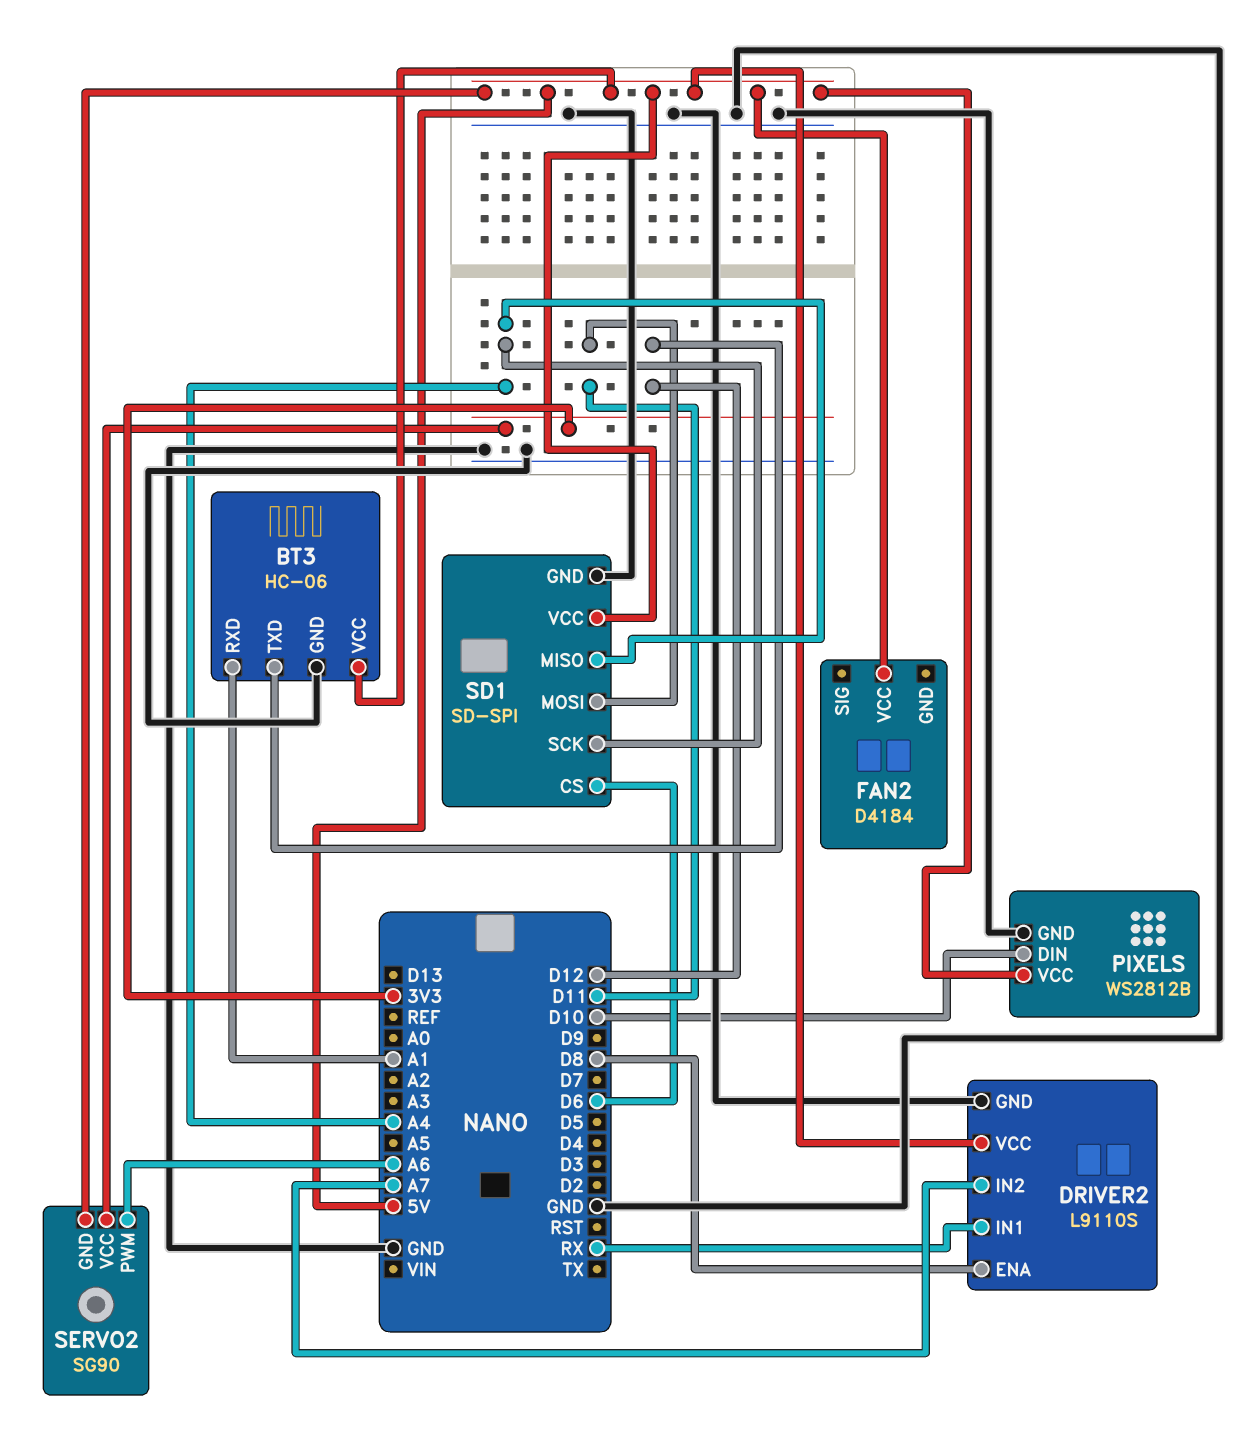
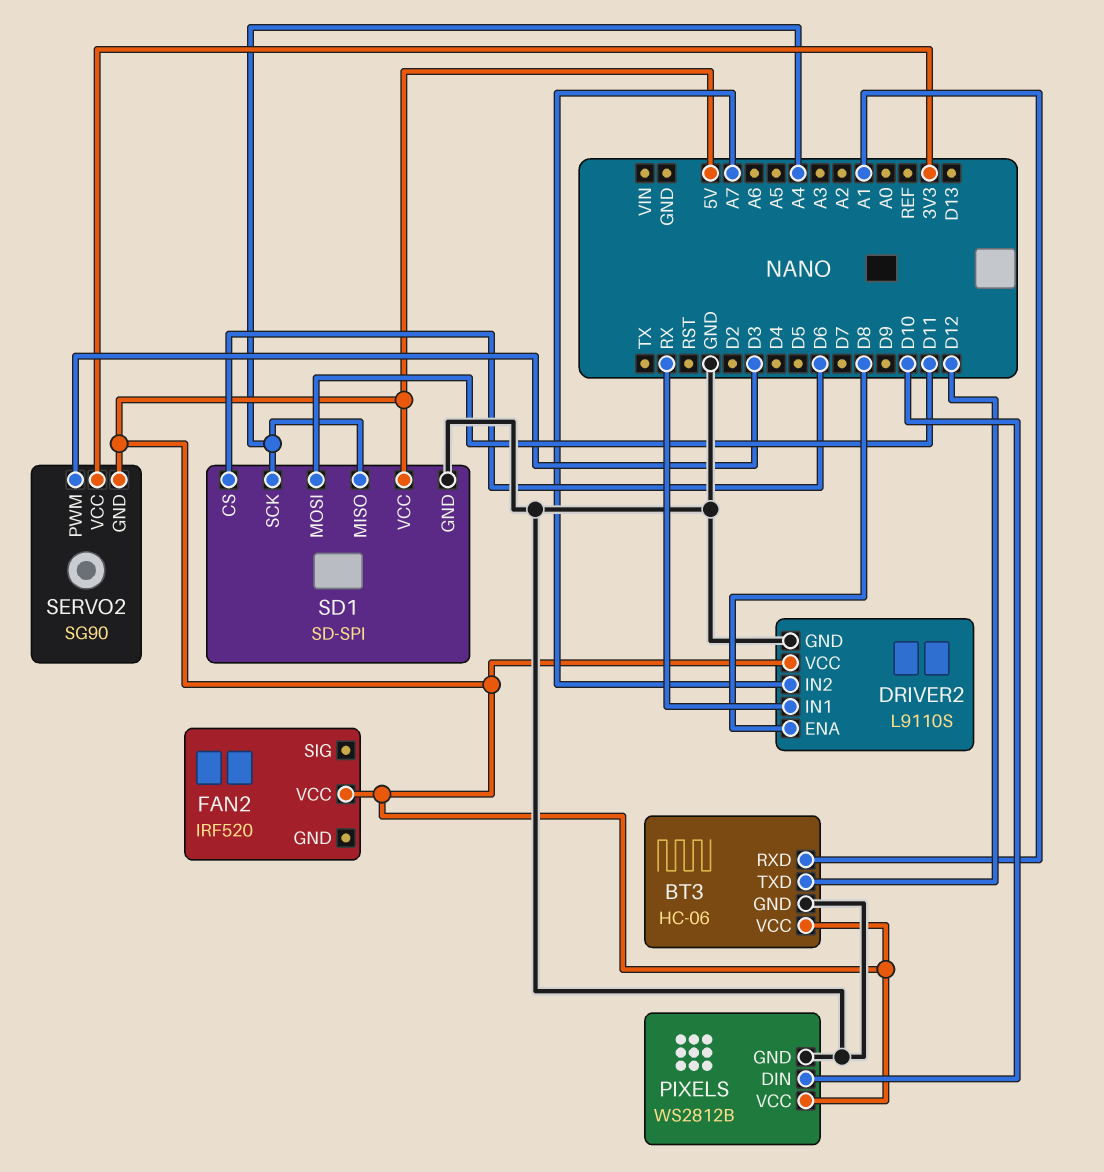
FAN2: D4184 -> IRF520
SERVO2 pin PWM: A6 -> D3

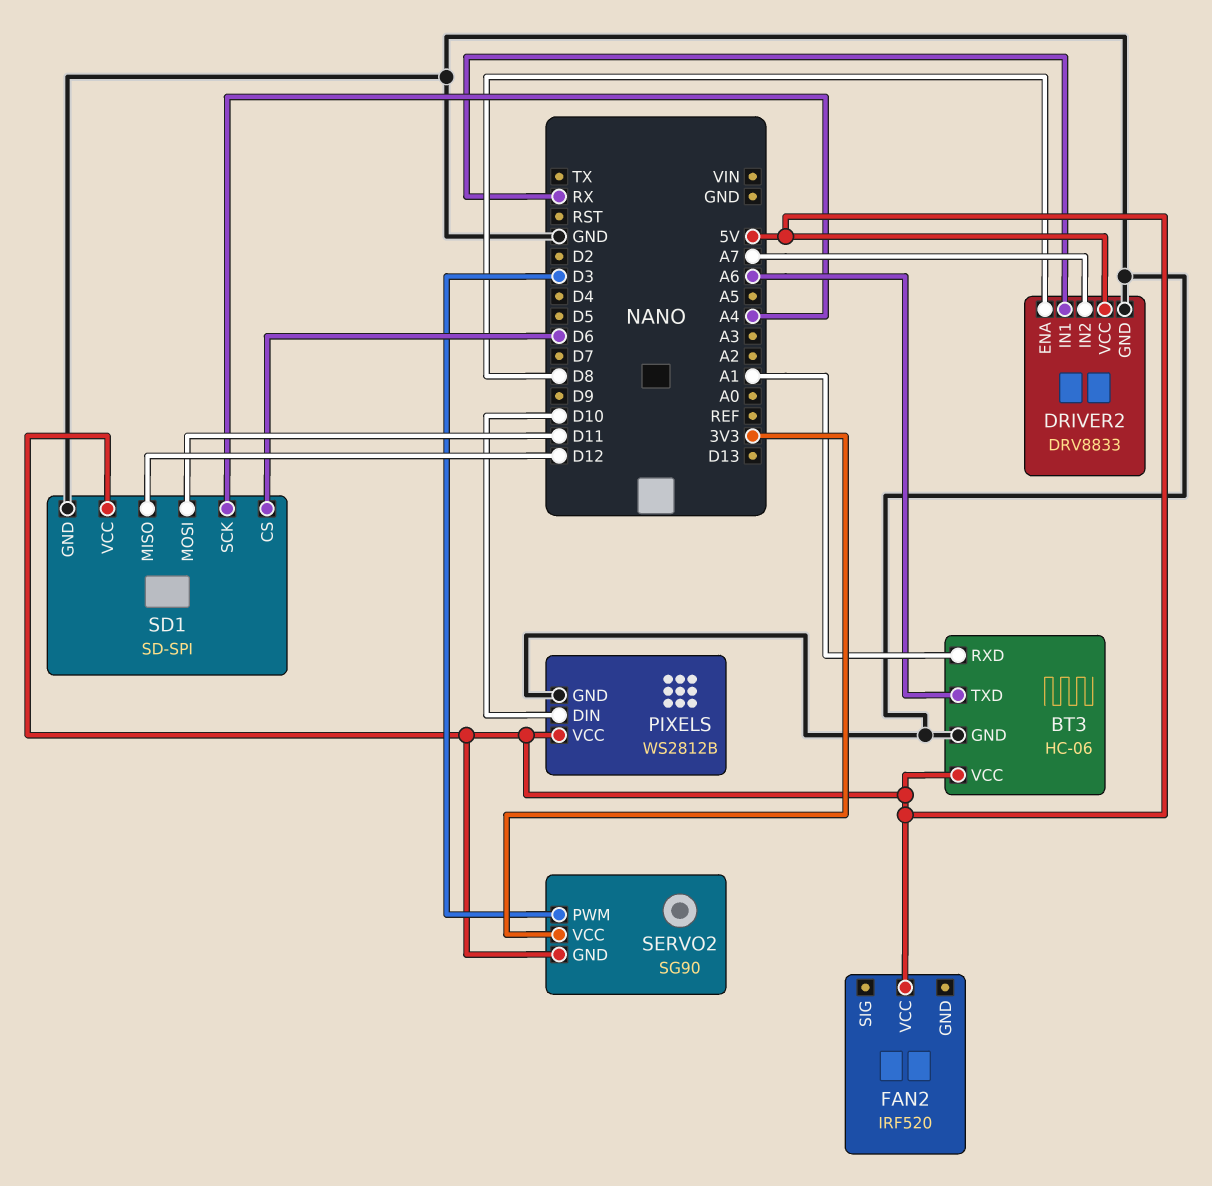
BT3 pin TXD: D12 -> A6
DRIVER2: L9110S -> DRV8833
SD1 pin MISO: A4 -> D12

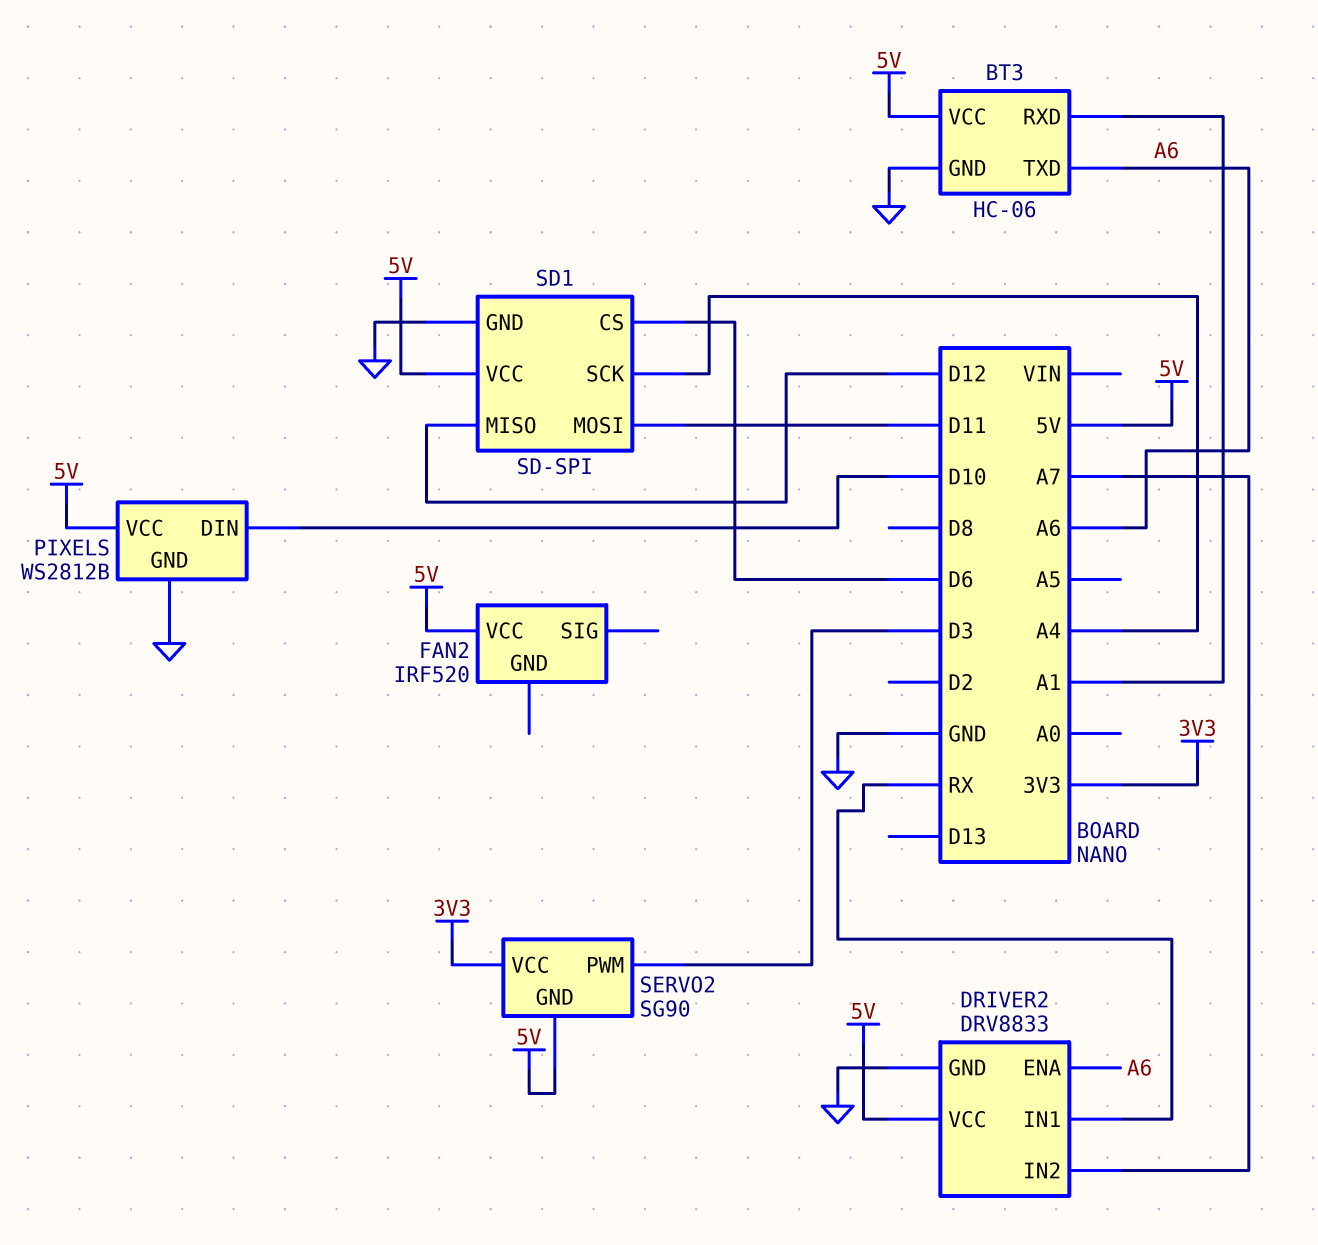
DRIVER2 pin ENA: D8 -> A6

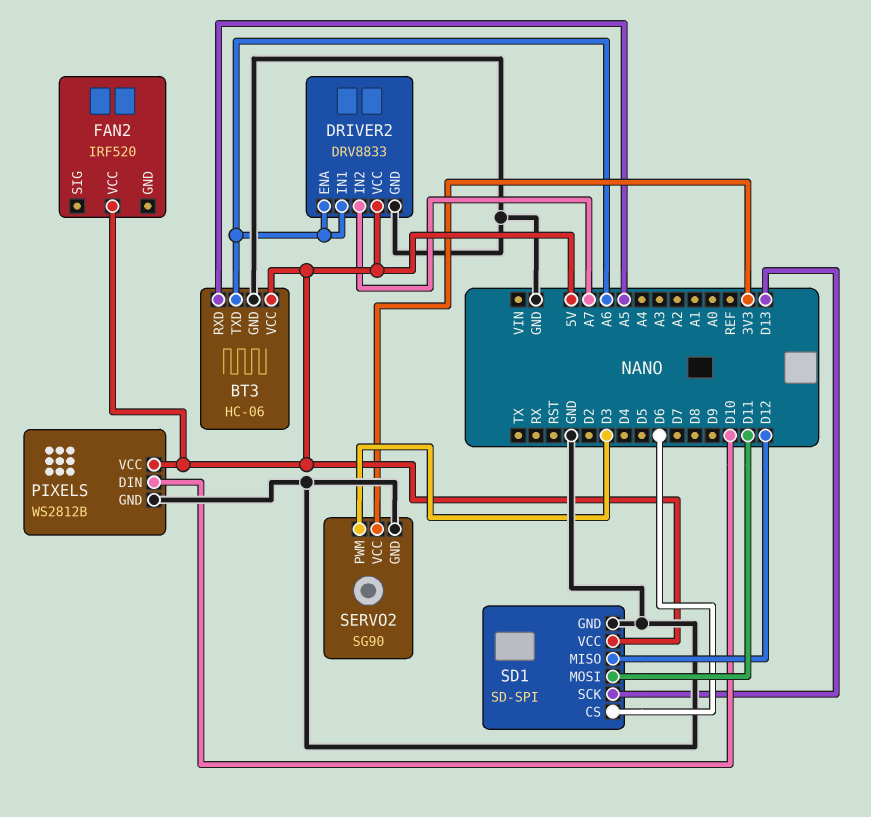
BT3 pin RXD: A1 -> A5
DRIVER2 pin IN1: RX -> A6
SD1 pin SCK: A4 -> D13
SERVO2 pin GND: 5V -> GND

